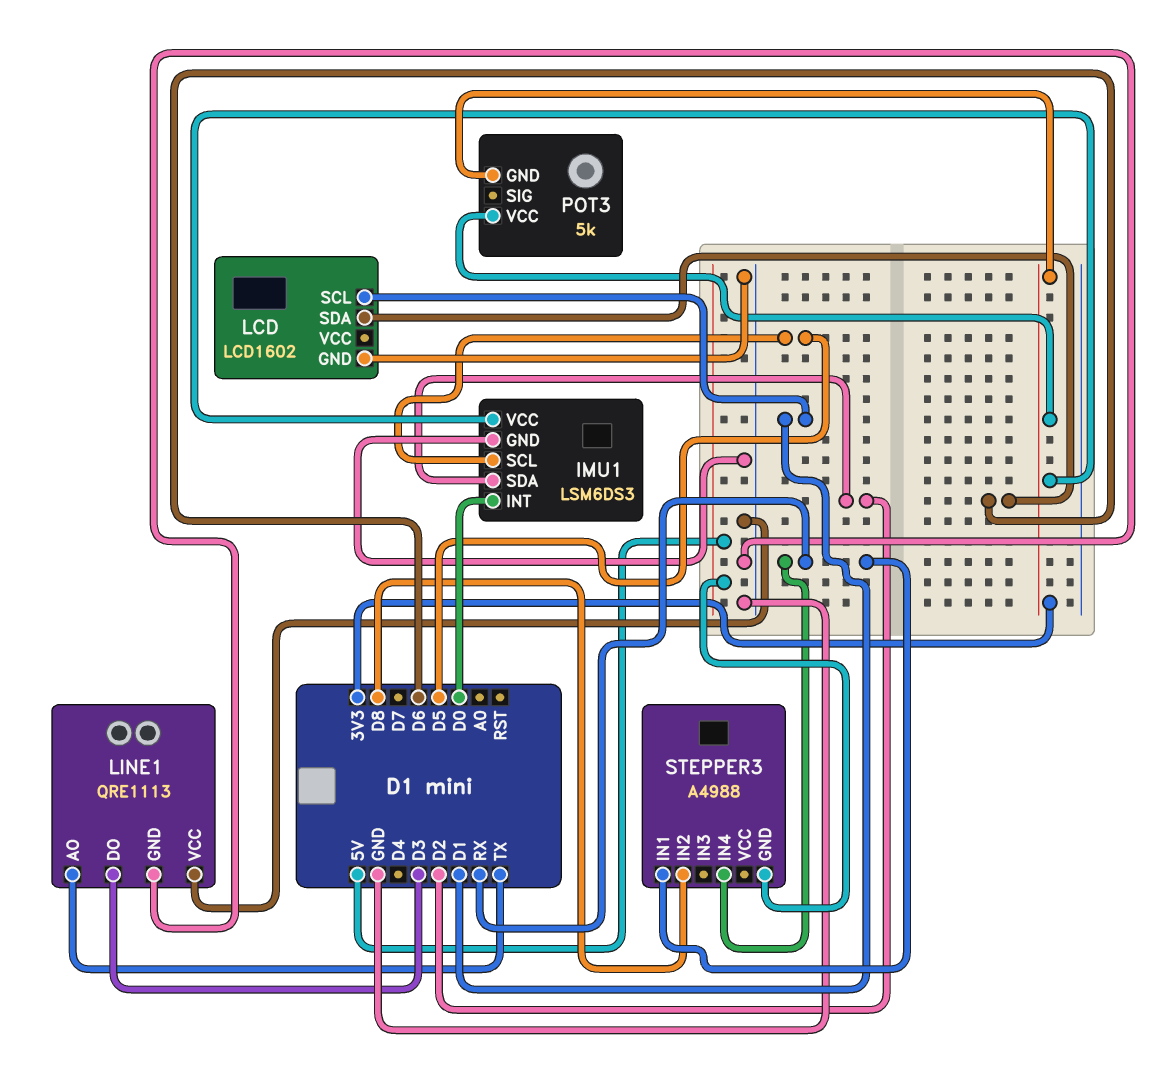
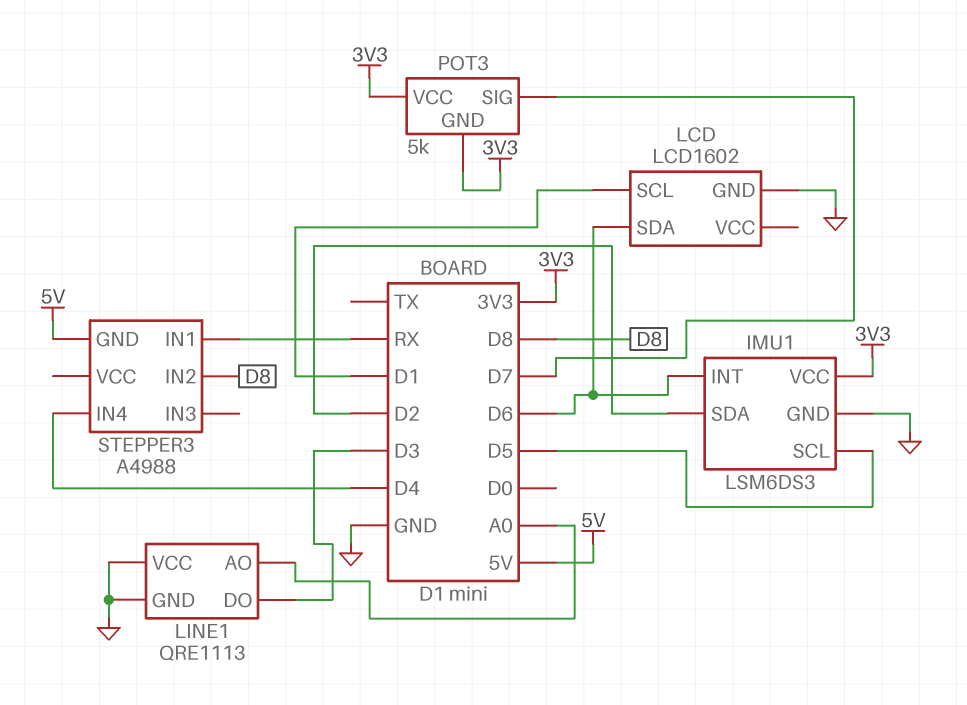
IMU1 pin INT: D0 -> D6
LINE1 pin AO: TX -> A0
POT3 pin SIG: none -> D7
STEPPER3 pin IN4: RX -> D4

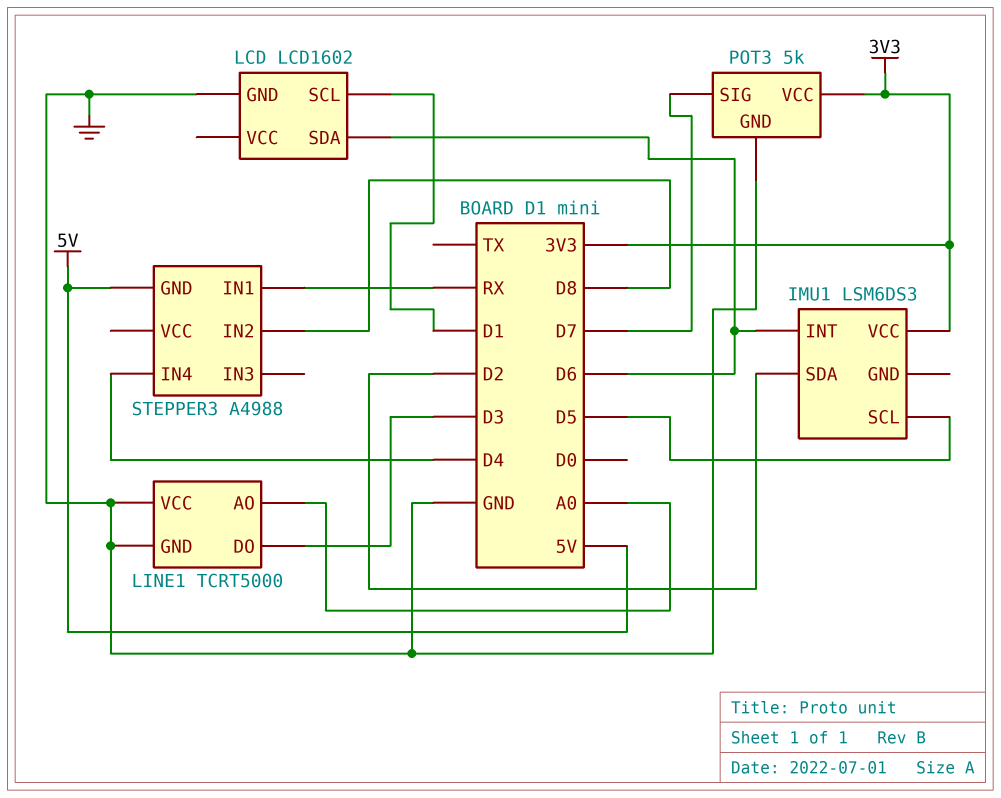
IMU1 pin GND: GND -> none
LINE1: QRE1113 -> TCRT5000
POT3 pin GND: 3V3 -> GND

